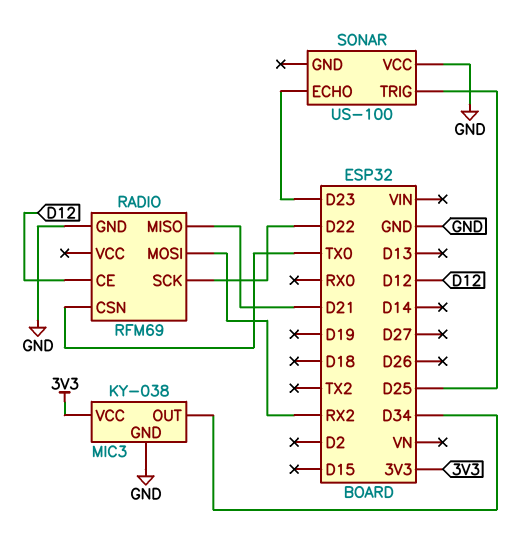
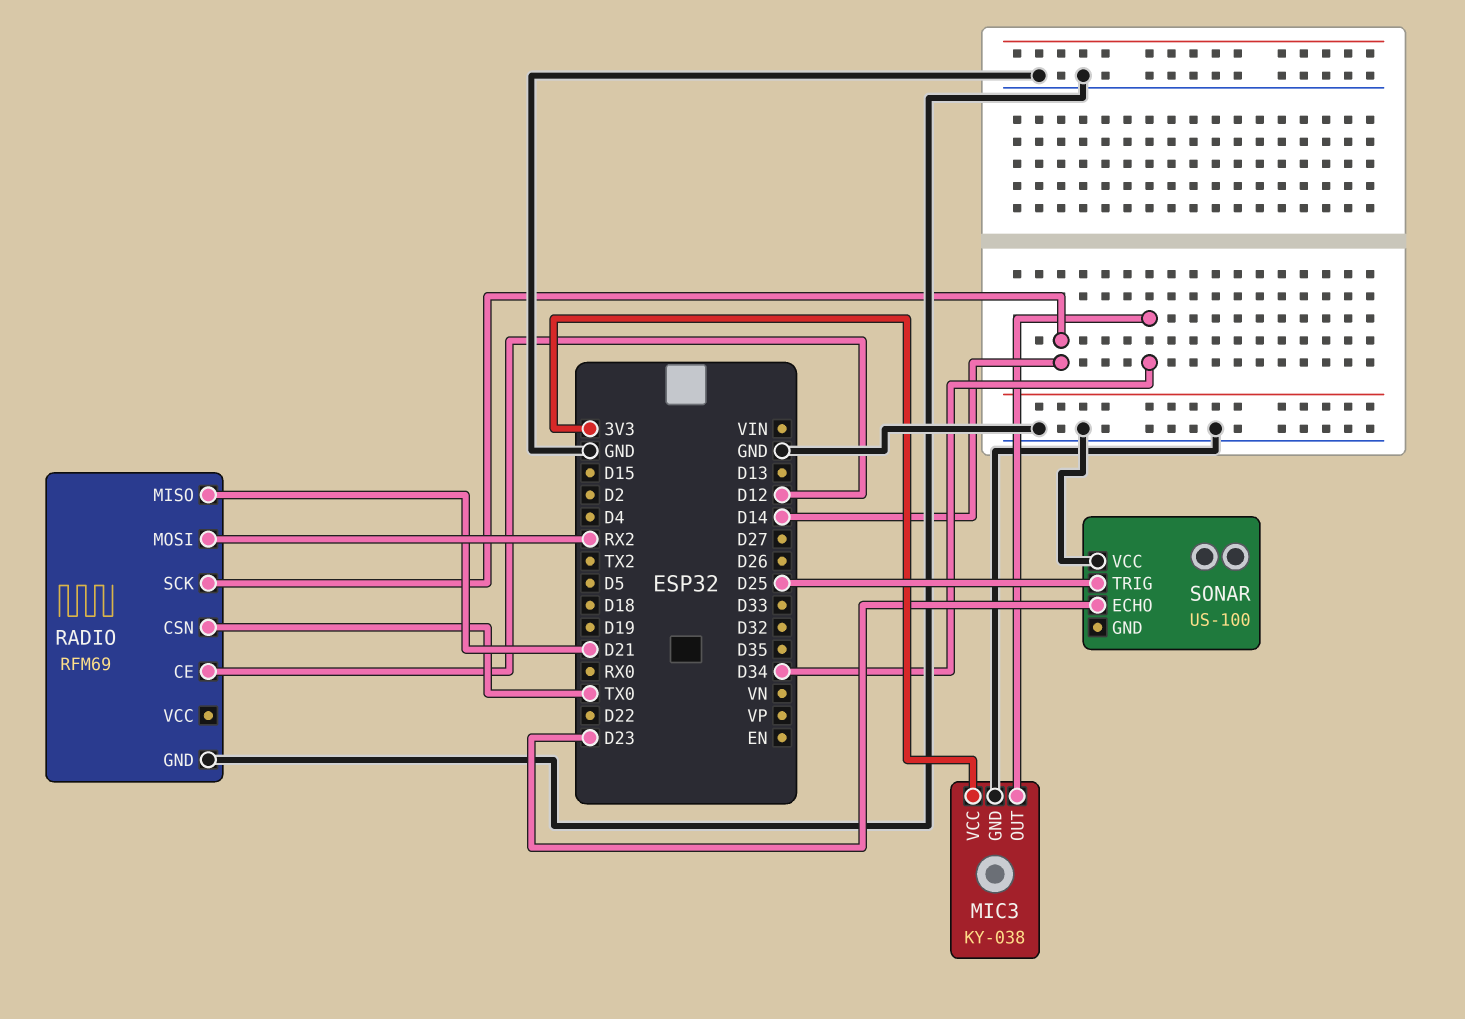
RADIO pin SCK: D22 -> D14

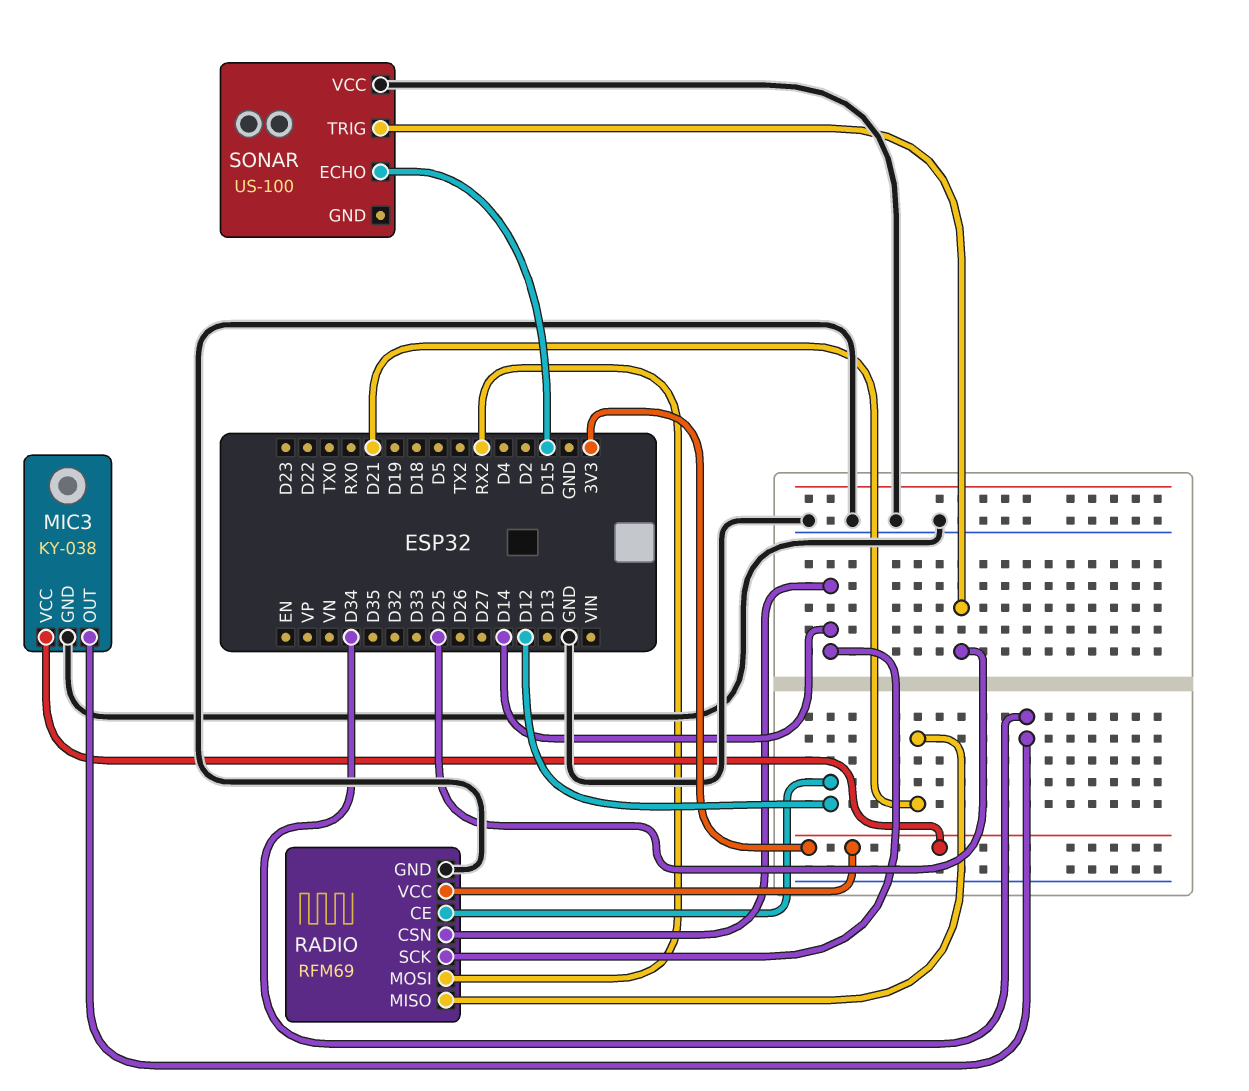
RADIO pin CSN: TX0 -> D14
RADIO pin VCC: none -> 3V3
SONAR pin ECHO: D23 -> D15

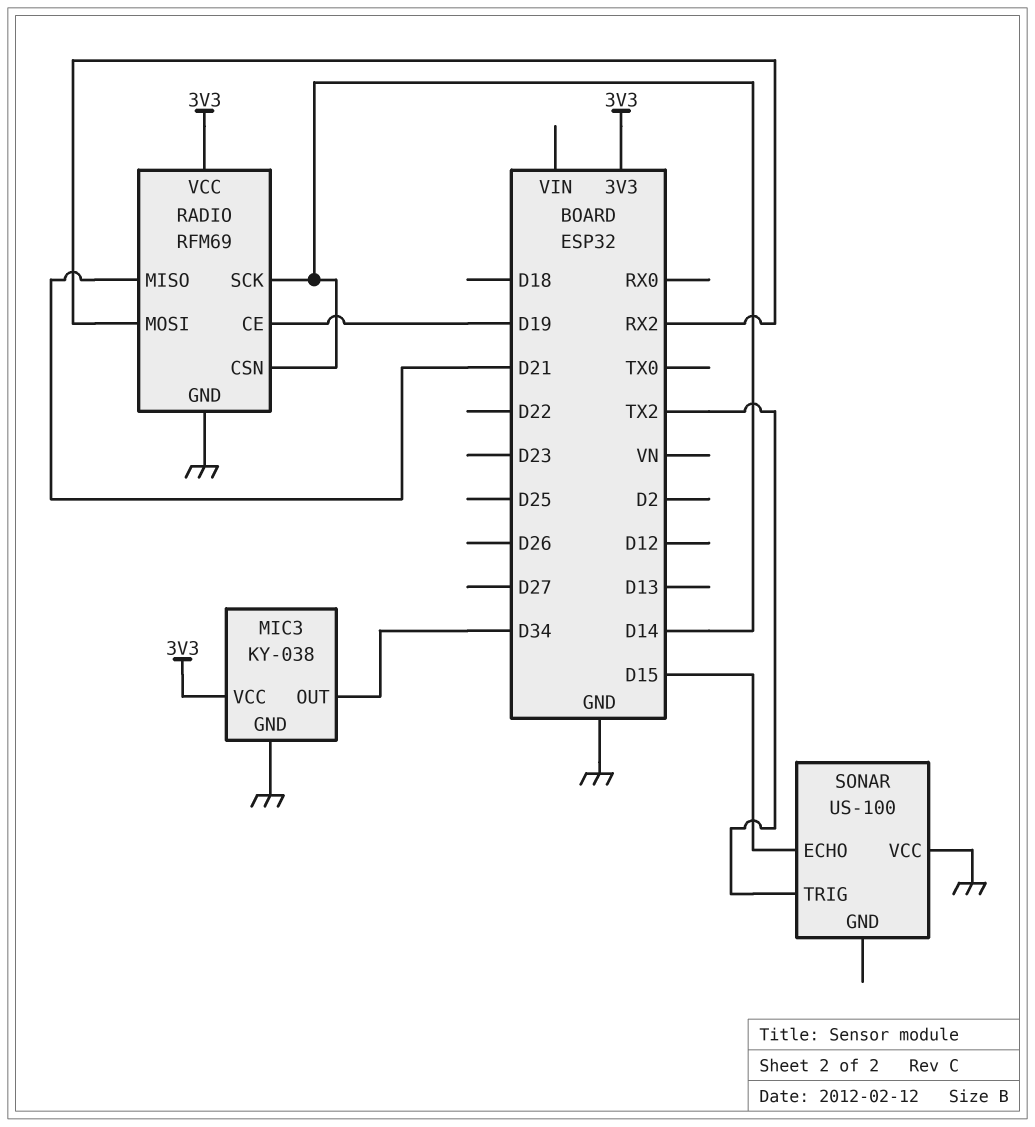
RADIO pin CE: D12 -> D19
SONAR pin TRIG: D25 -> TX2

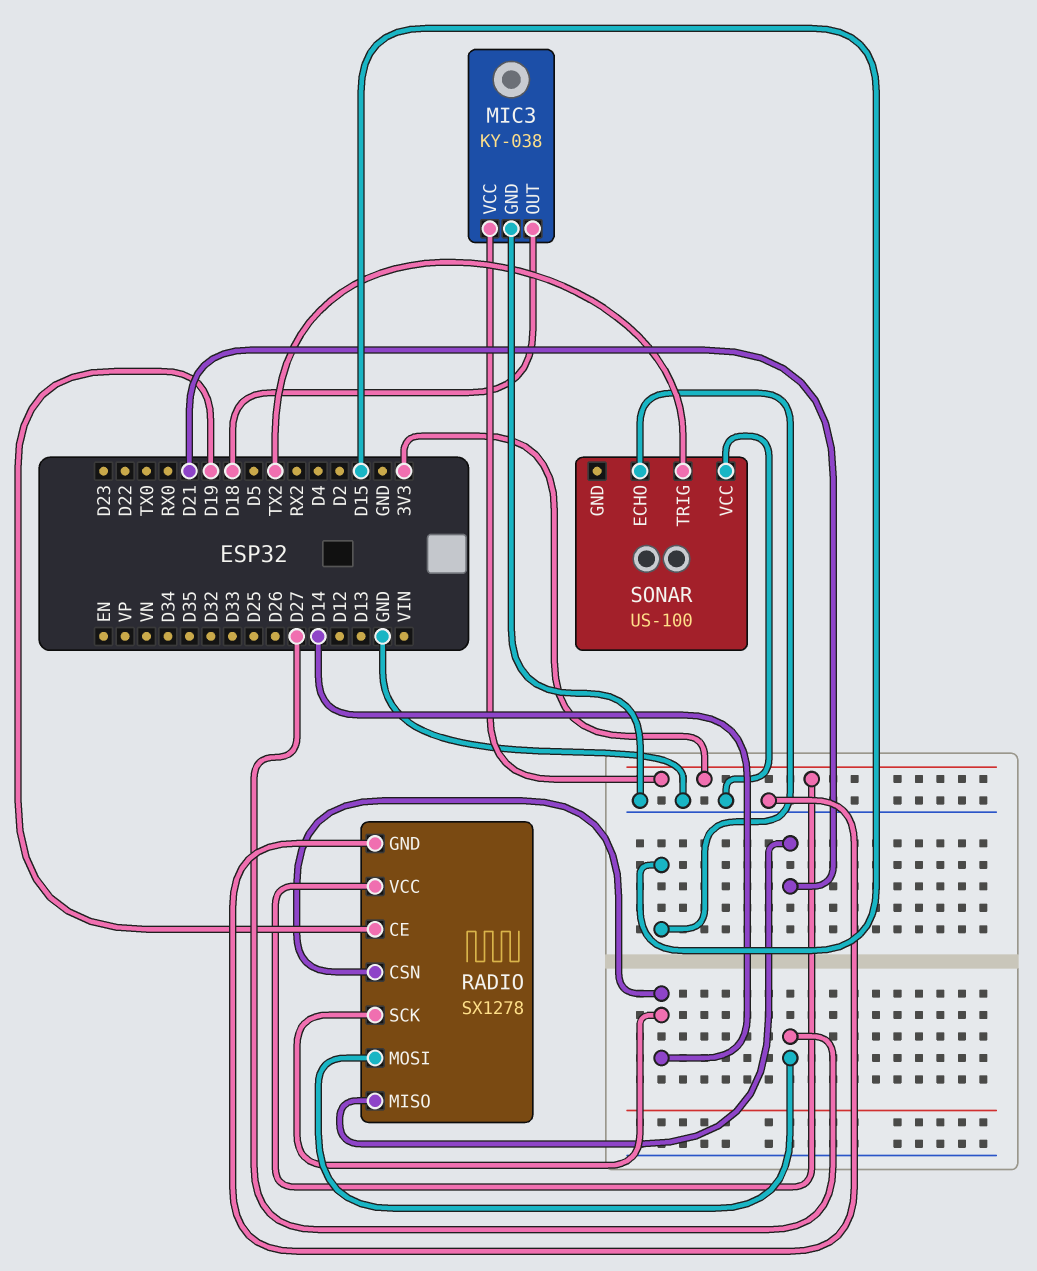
MIC3 pin OUT: D34 -> D18
RADIO: RFM69 -> SX1278
RADIO pin MOSI: RX2 -> D27

